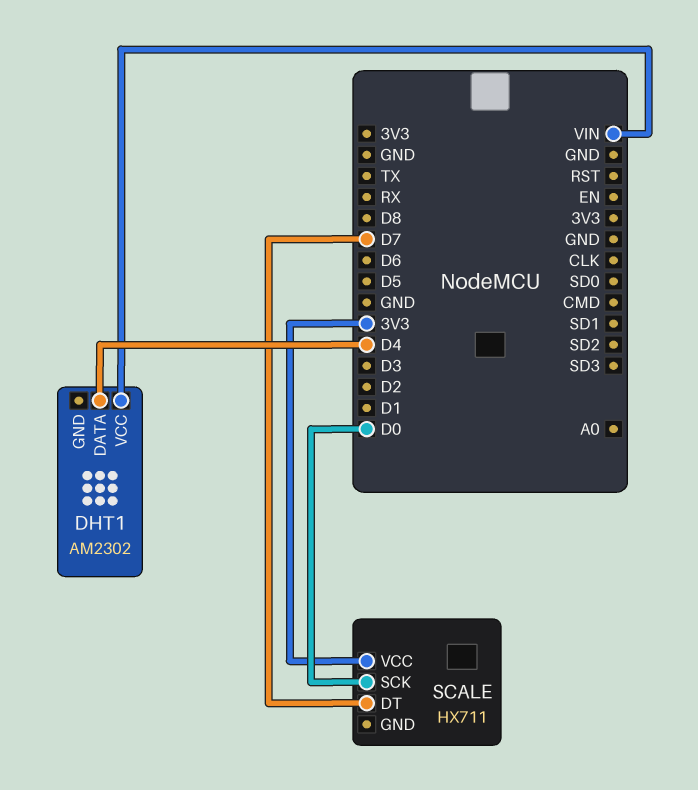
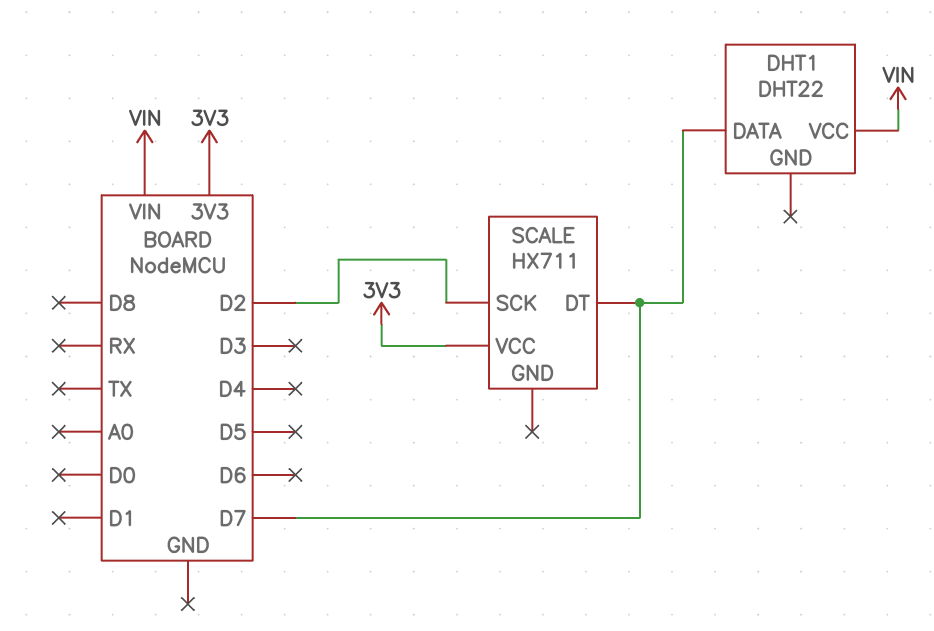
DHT1: AM2302 -> DHT22
DHT1 pin DATA: D4 -> D7
SCALE pin SCK: D0 -> D2

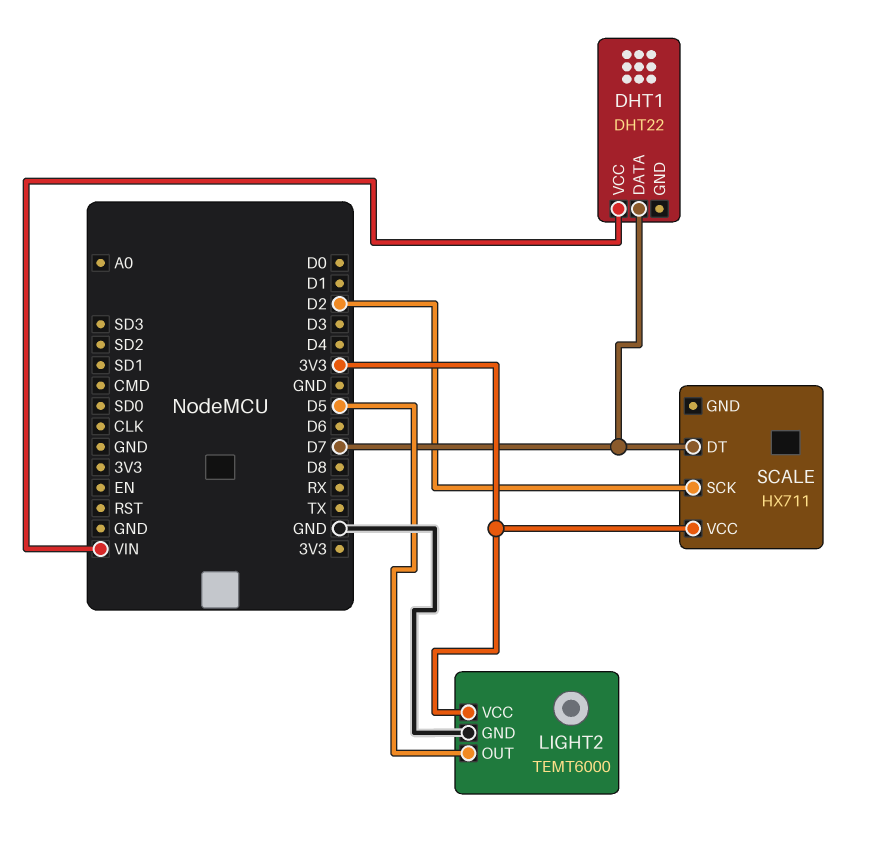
LIGHT2: none -> TEMT6000
LIGHT2 pin GND: none -> GND
LIGHT2 pin OUT: none -> D5
LIGHT2 pin VCC: none -> 3V3

